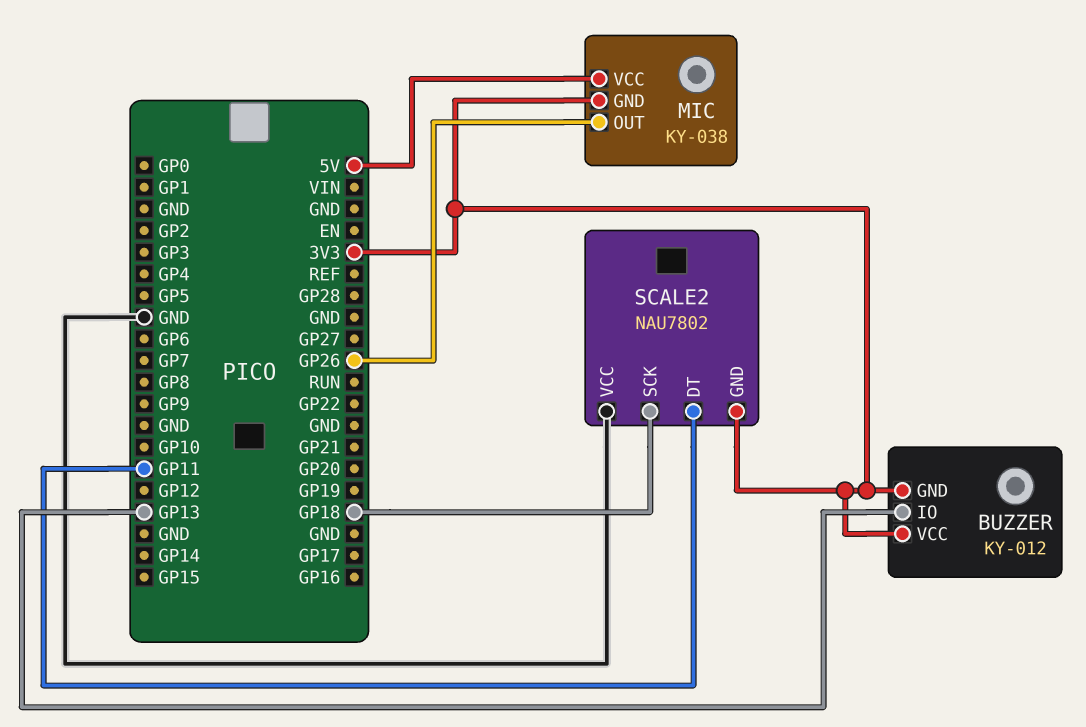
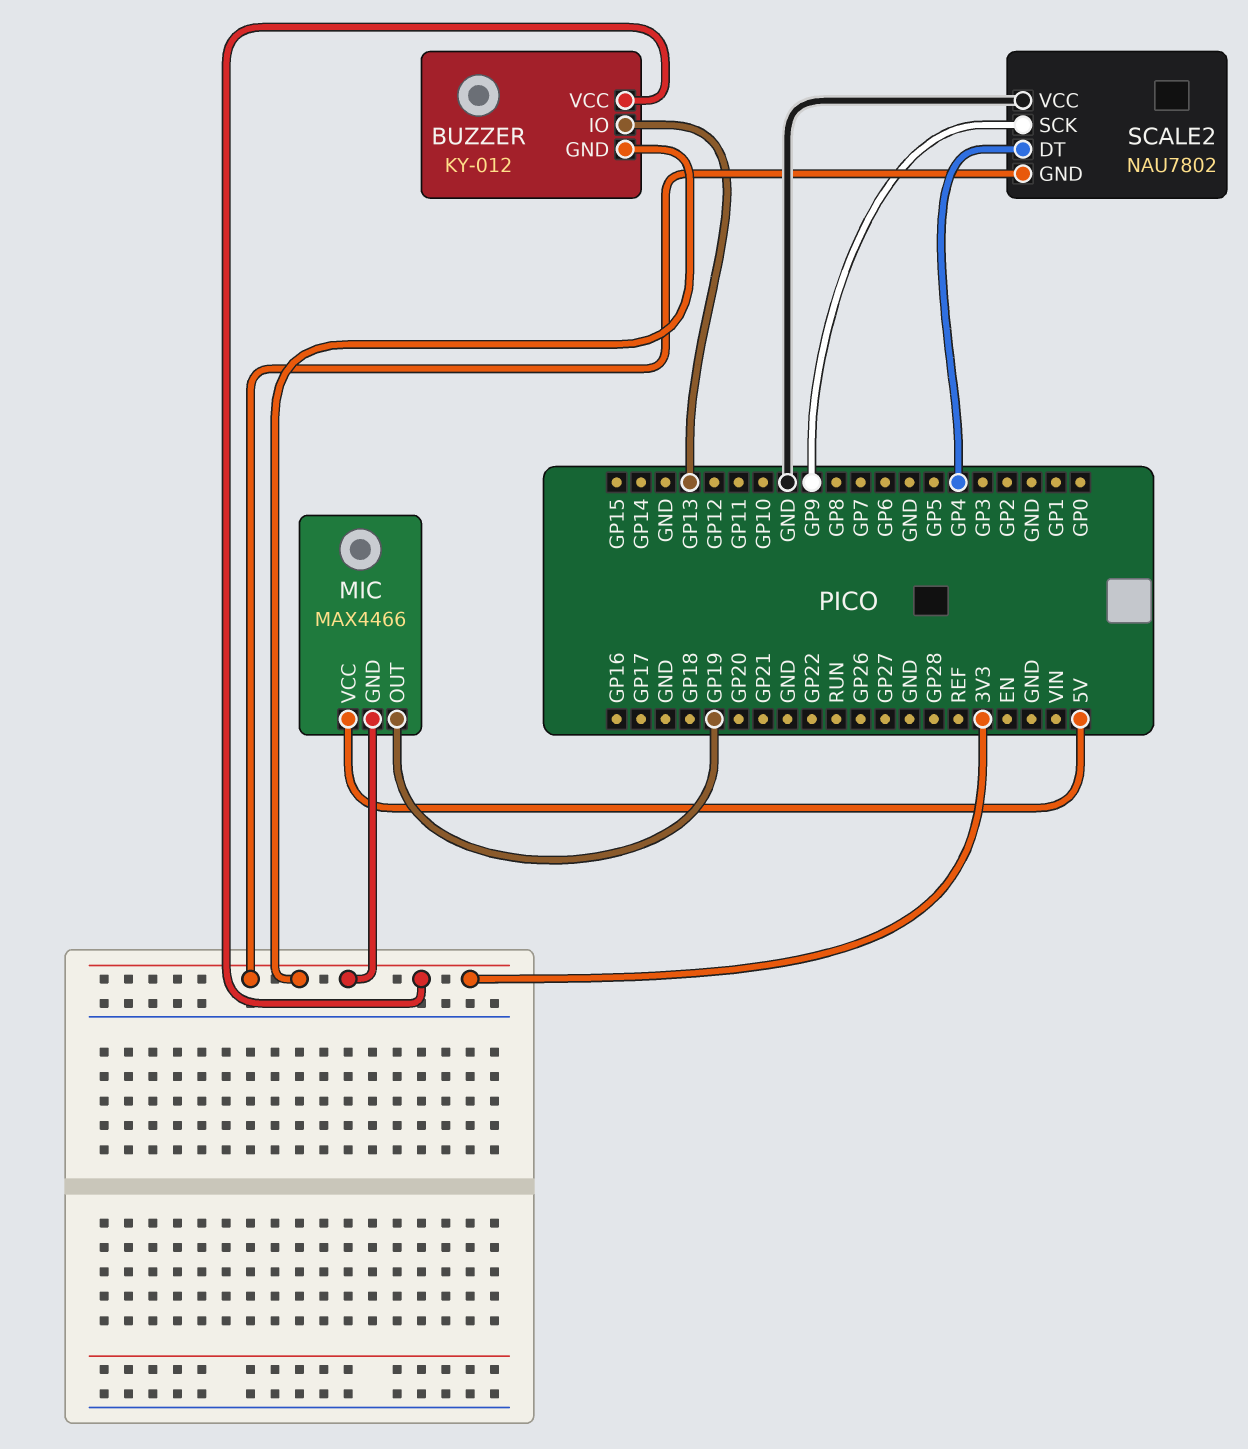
MIC: KY-038 -> MAX4466
MIC pin OUT: GP26 -> GP19
SCALE2 pin DT: GP11 -> GP4
SCALE2 pin SCK: GP18 -> GP9

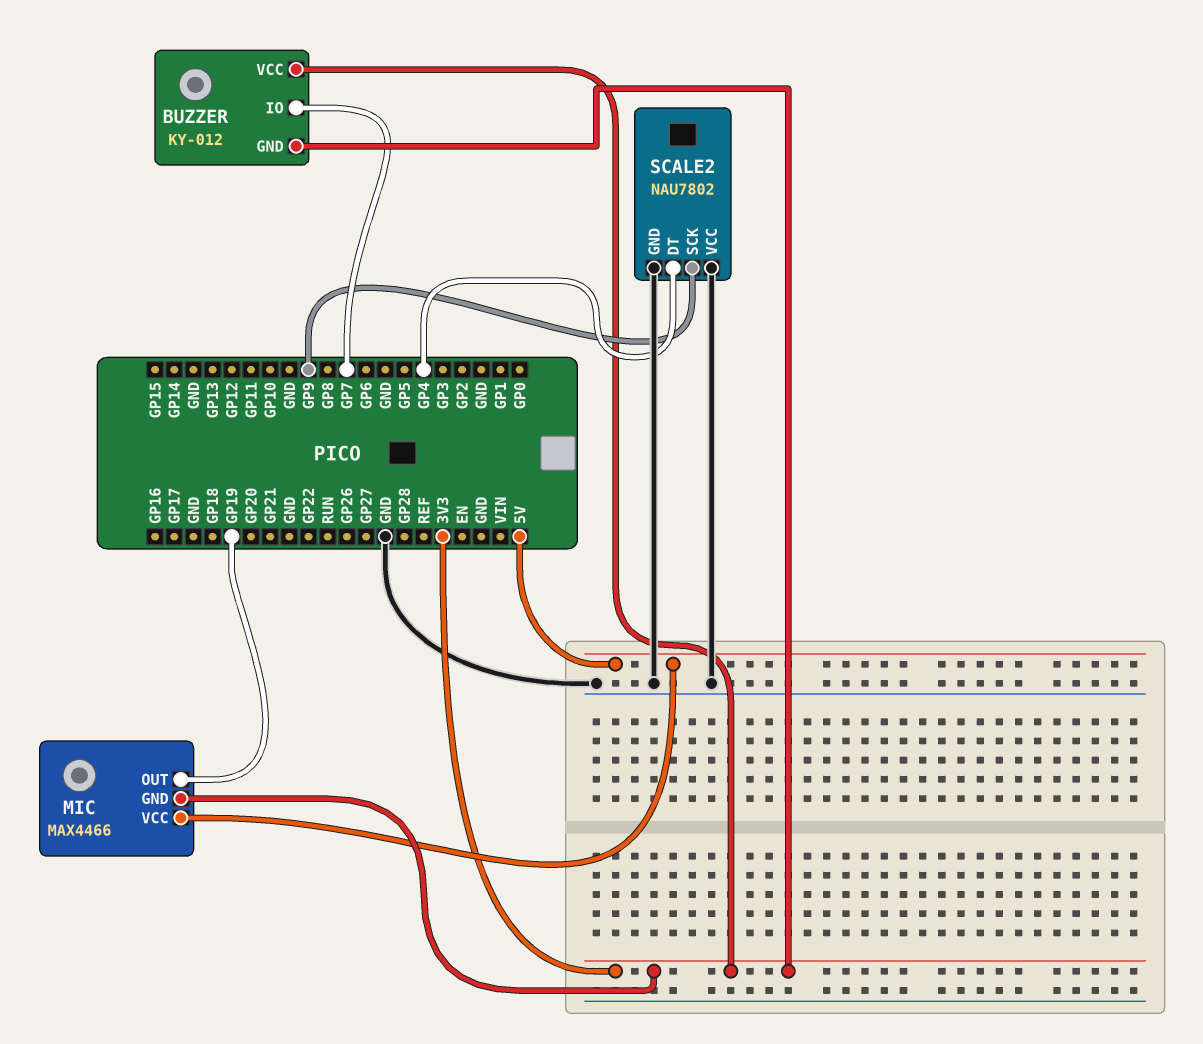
BUZZER pin IO: GP13 -> GP7
SCALE2 pin GND: 3V3 -> GND

